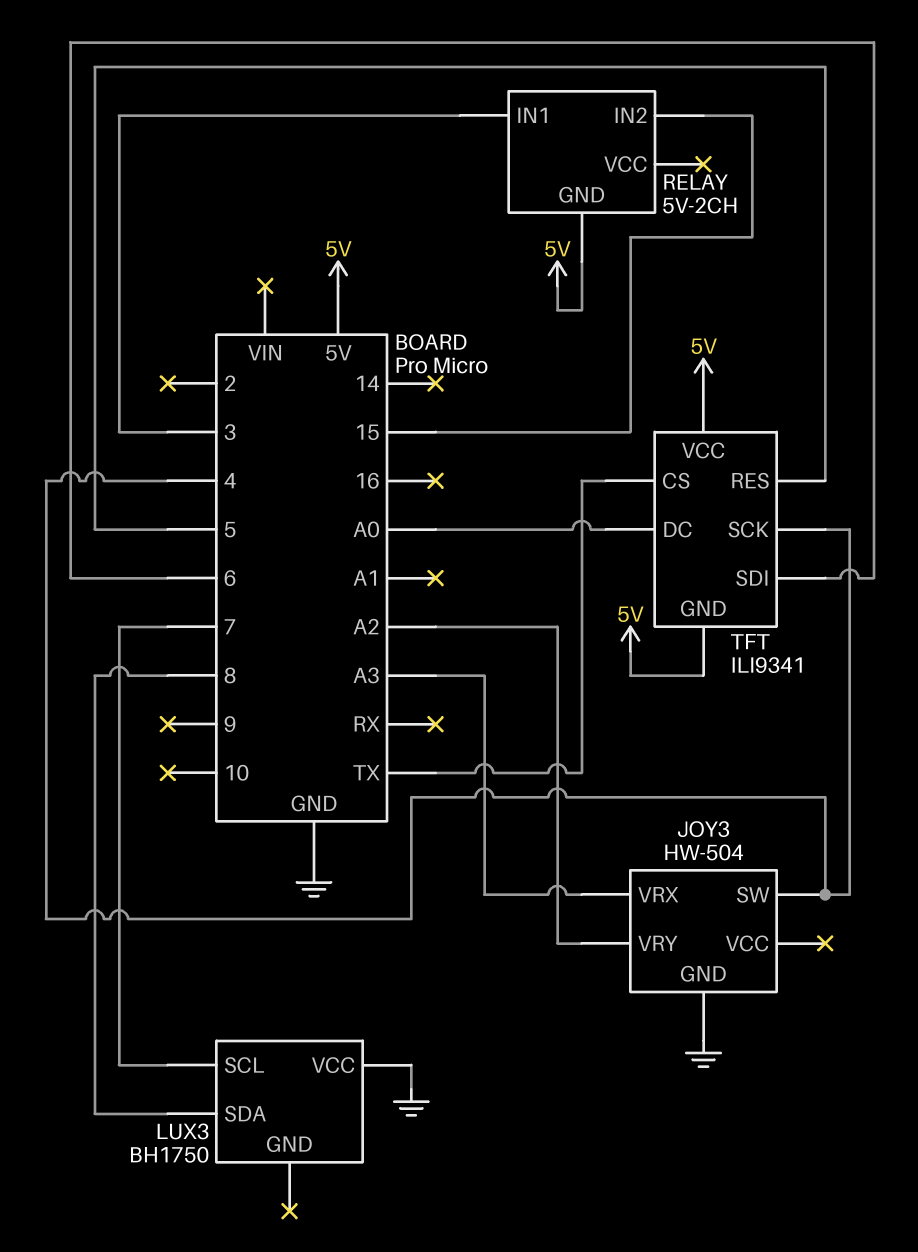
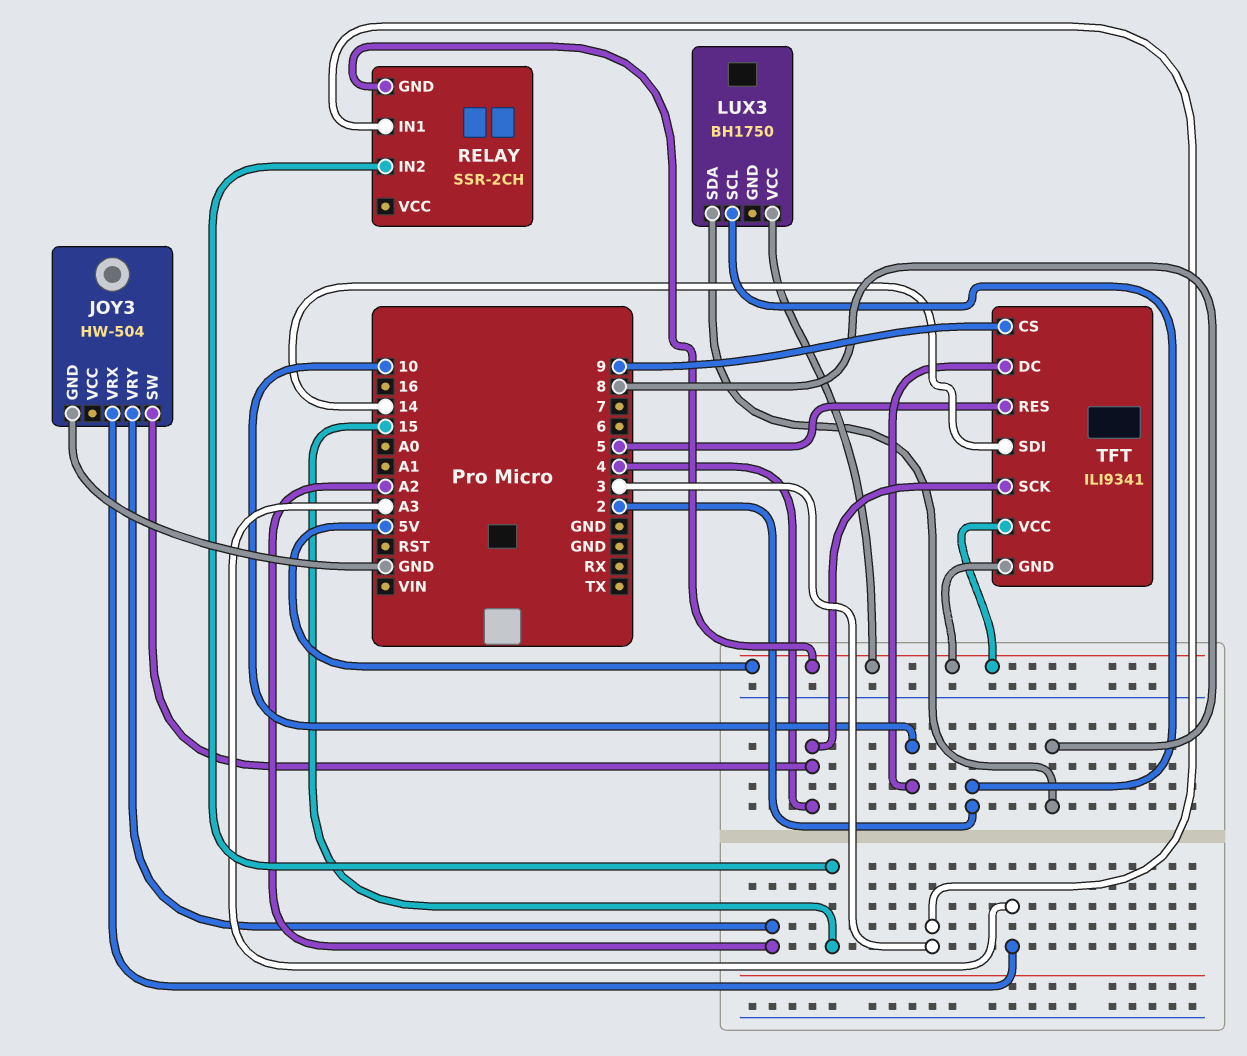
LUX3 pin SCL: 7 -> 2
LUX3 pin VCC: GND -> 5V
RELAY: 5V-2CH -> SSR-2CH
TFT pin CS: TX -> 9
TFT pin DC: A0 -> 10
TFT pin SDI: 6 -> 14

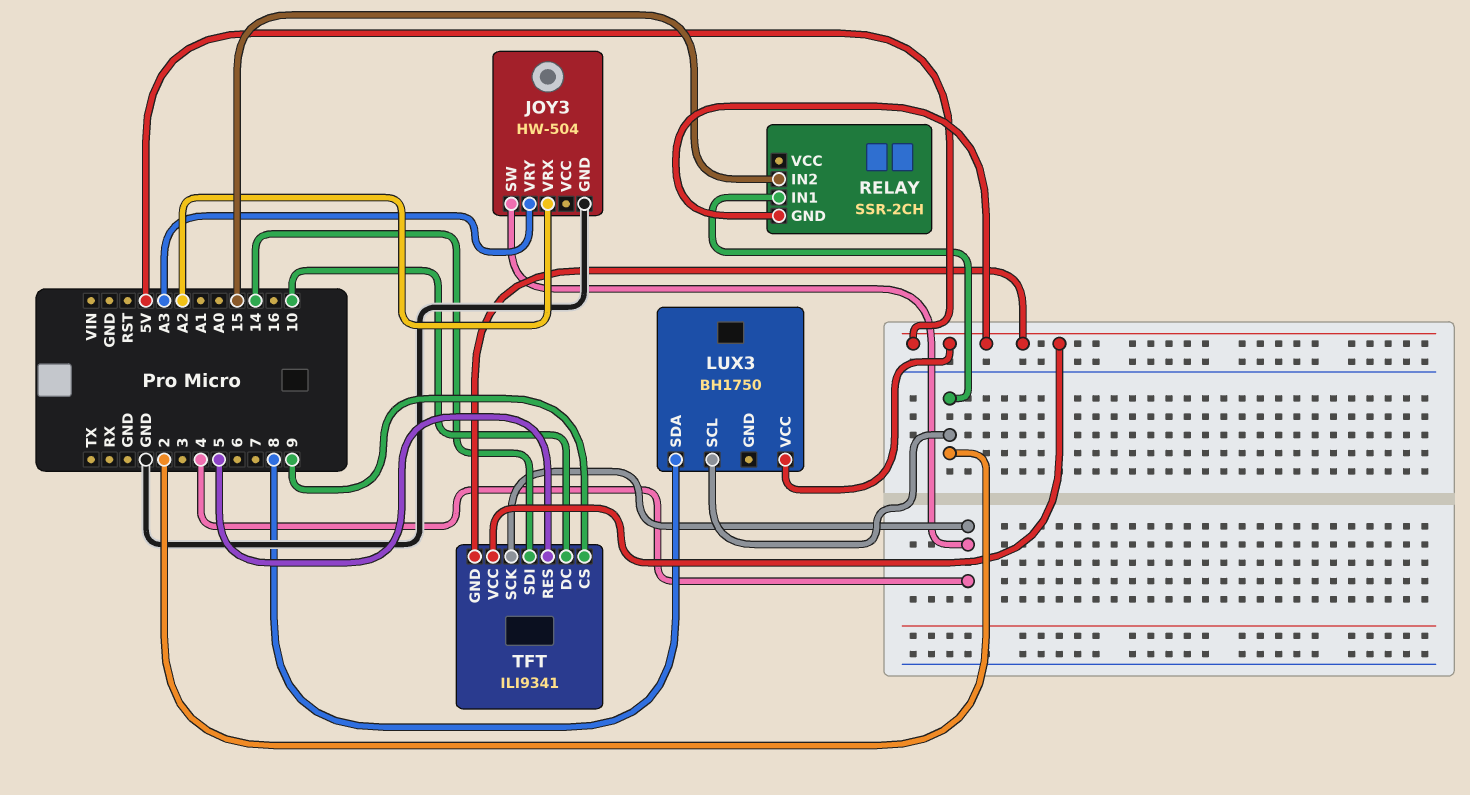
JOY3 pin VRX: A3 -> A2
JOY3 pin VRY: A2 -> A3
RELAY pin IN1: 3 -> 2

